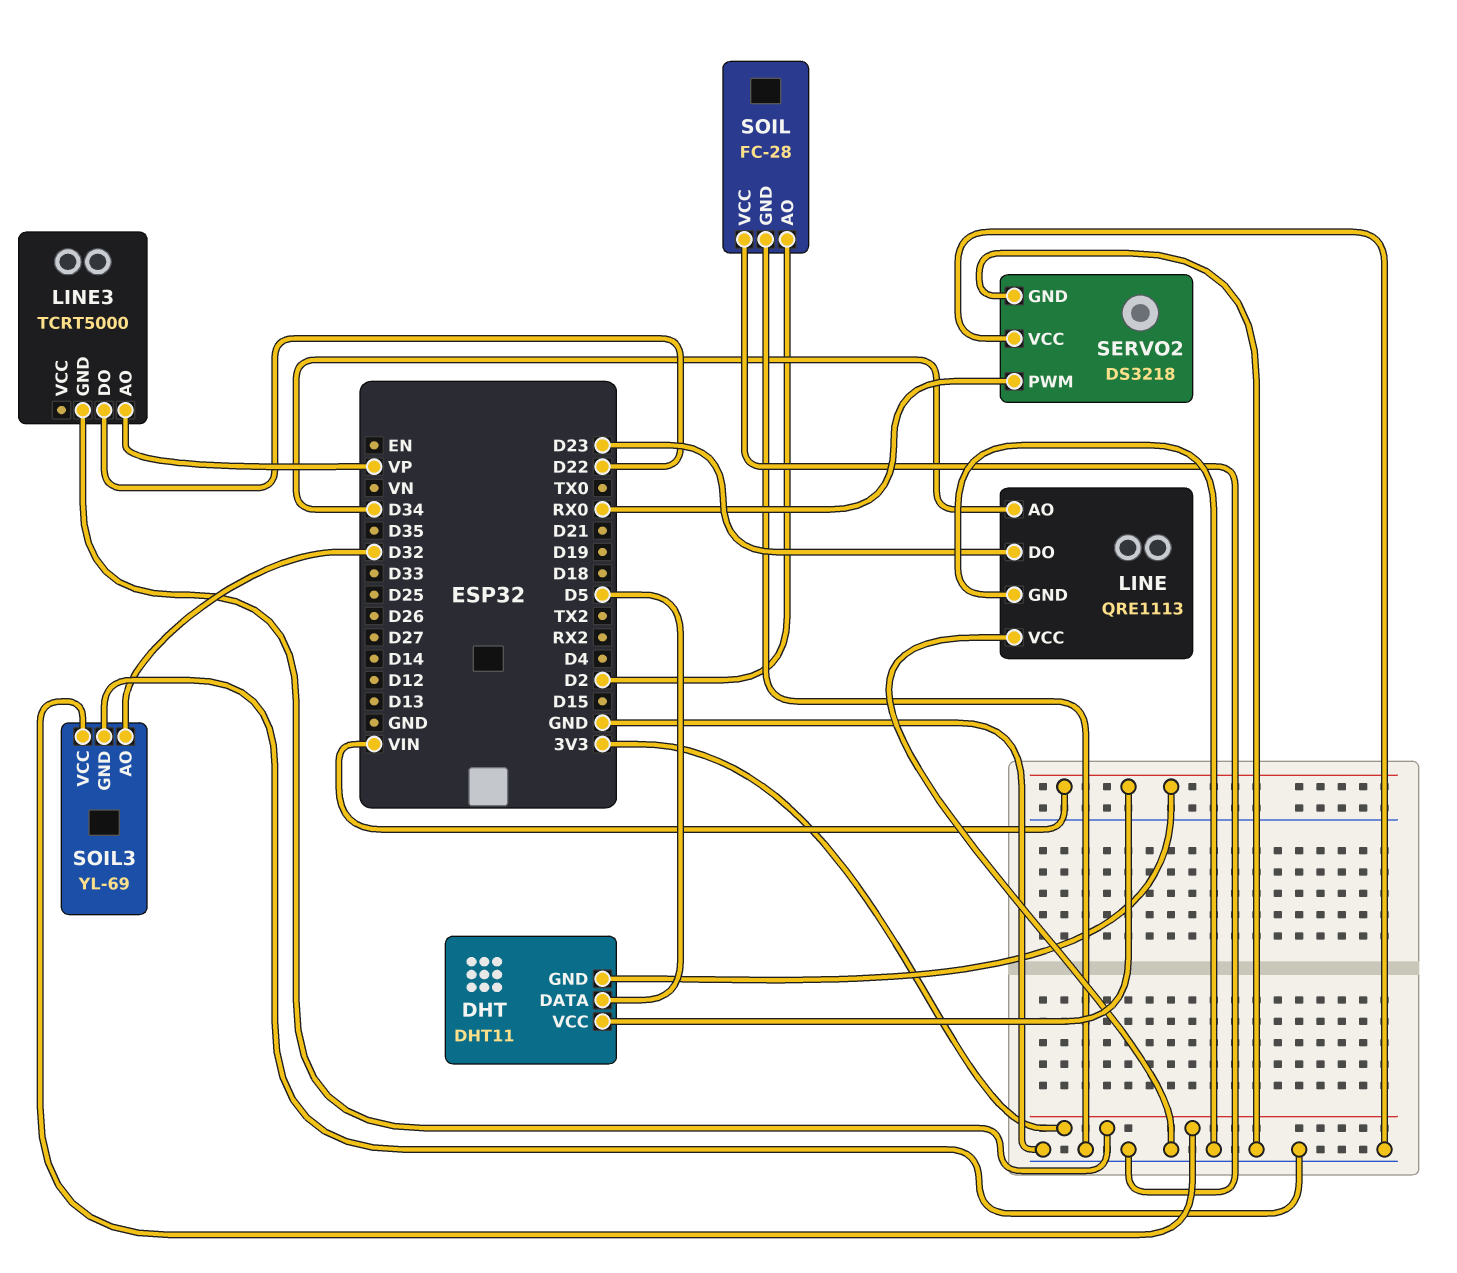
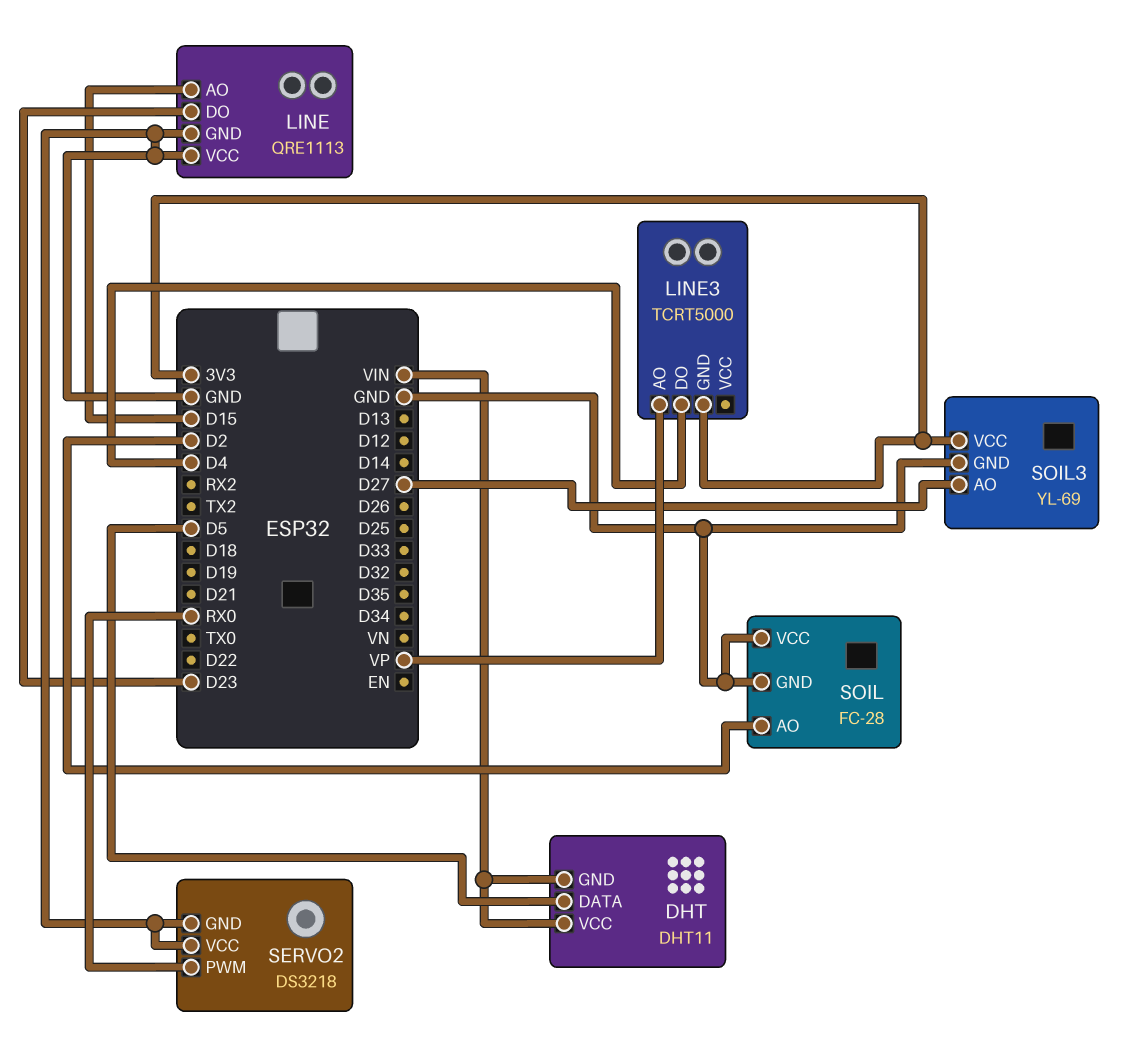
LINE pin AO: D34 -> D15
LINE3 pin DO: D22 -> D4
SOIL3 pin AO: D32 -> D27

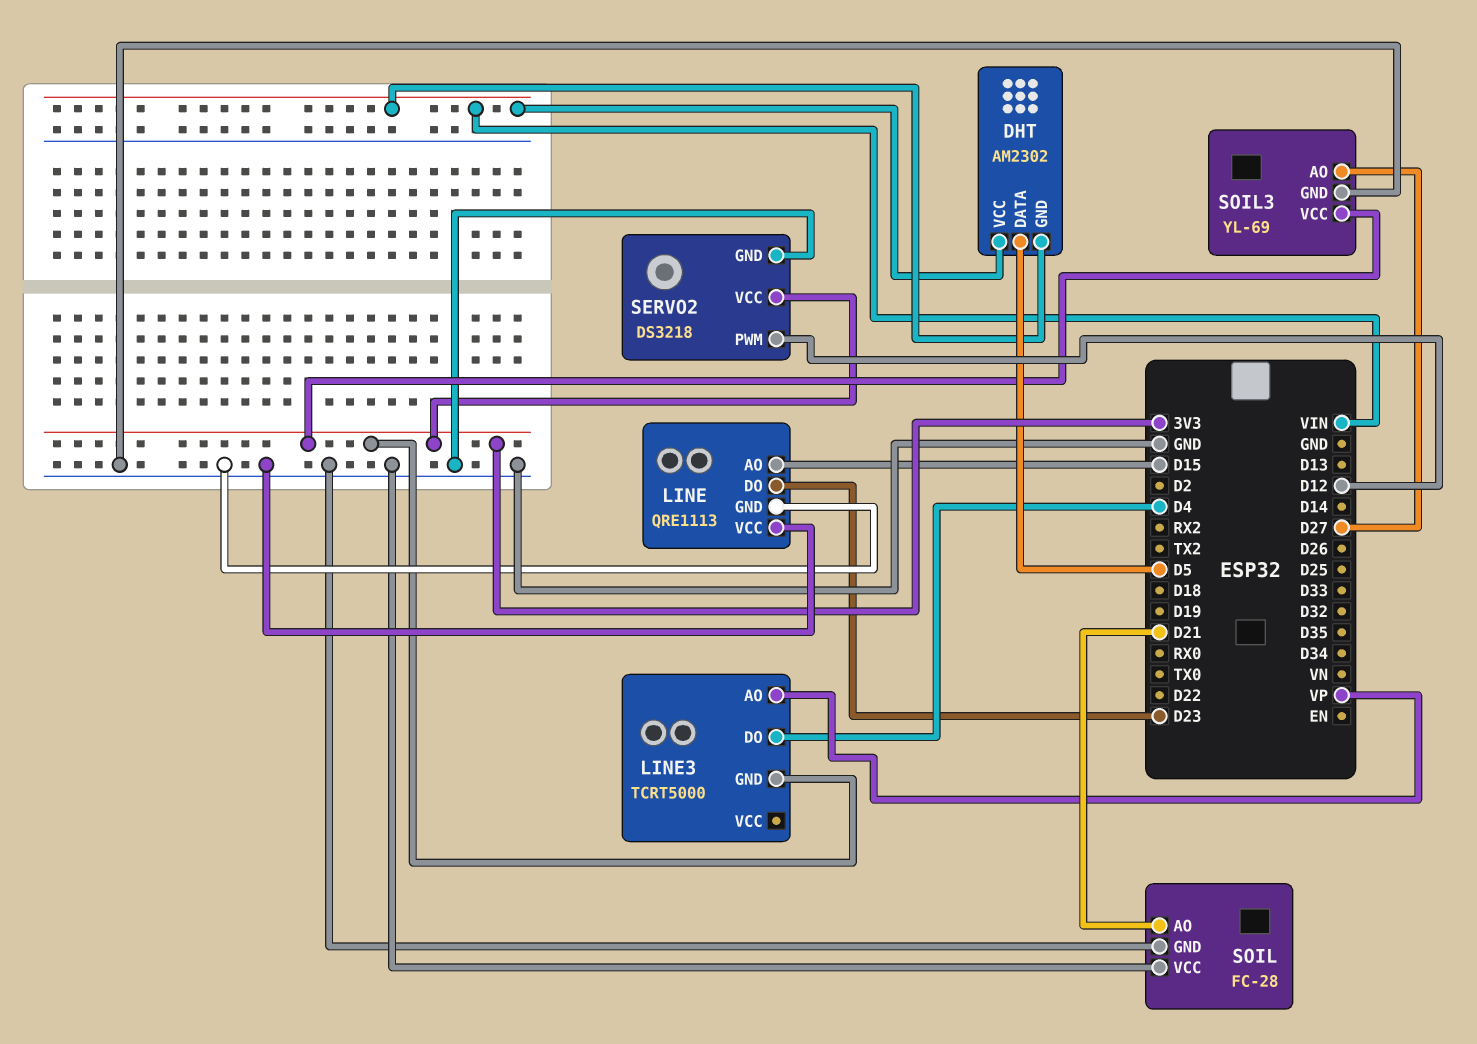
DHT: DHT11 -> AM2302
SERVO2 pin PWM: RX0 -> D12
SERVO2 pin VCC: GND -> 3V3
SOIL pin AO: D2 -> D21

